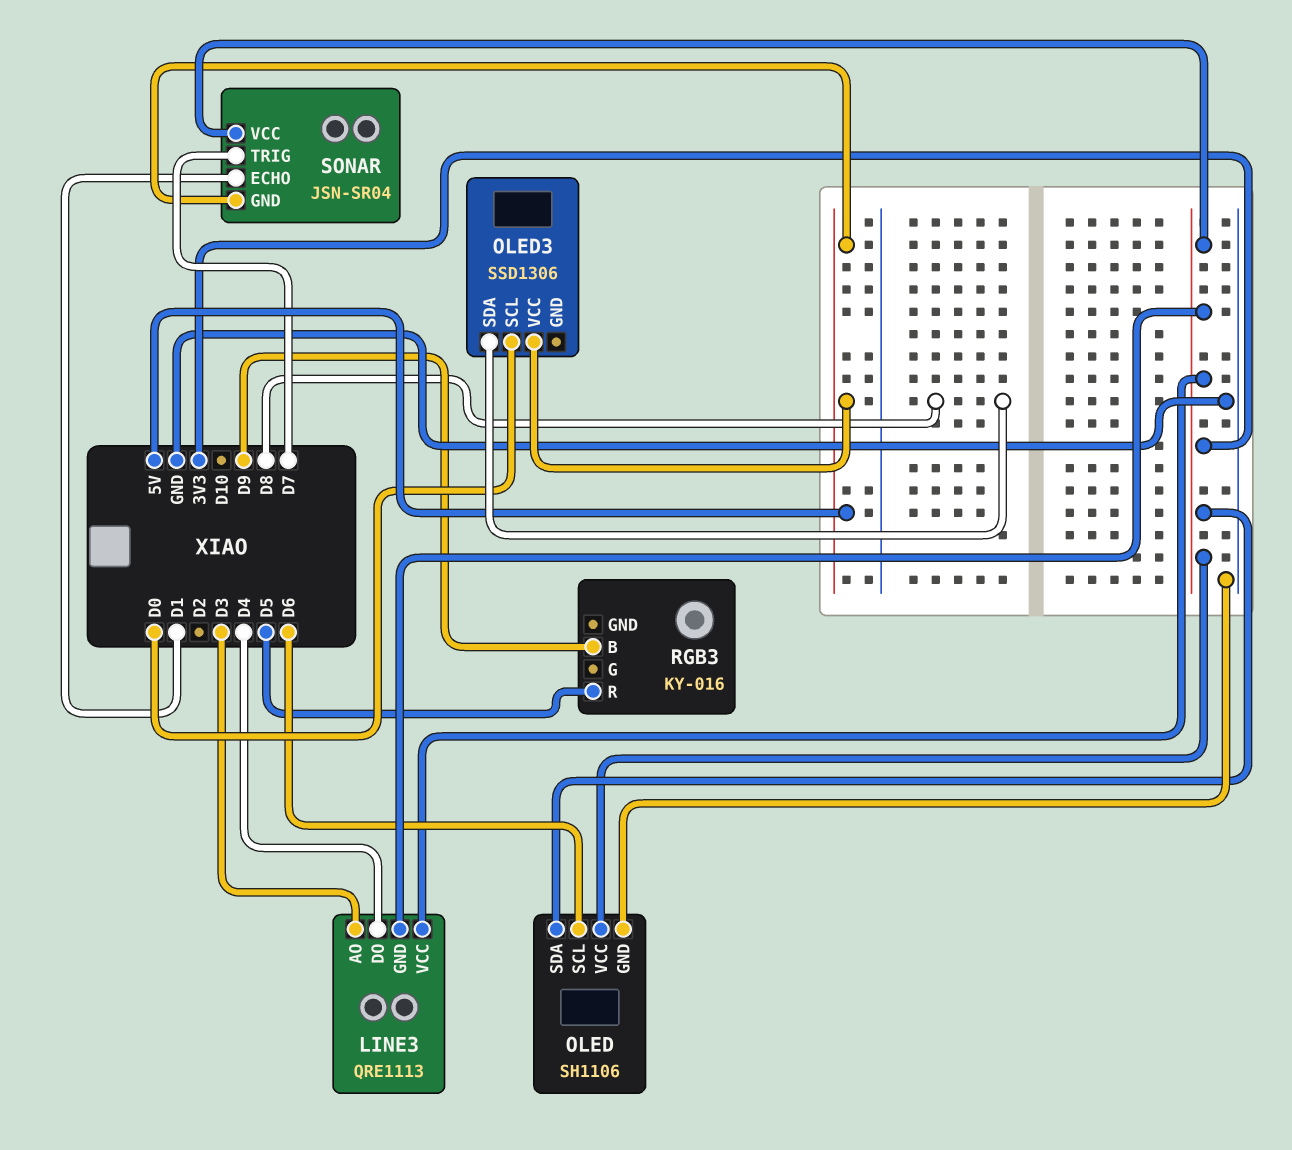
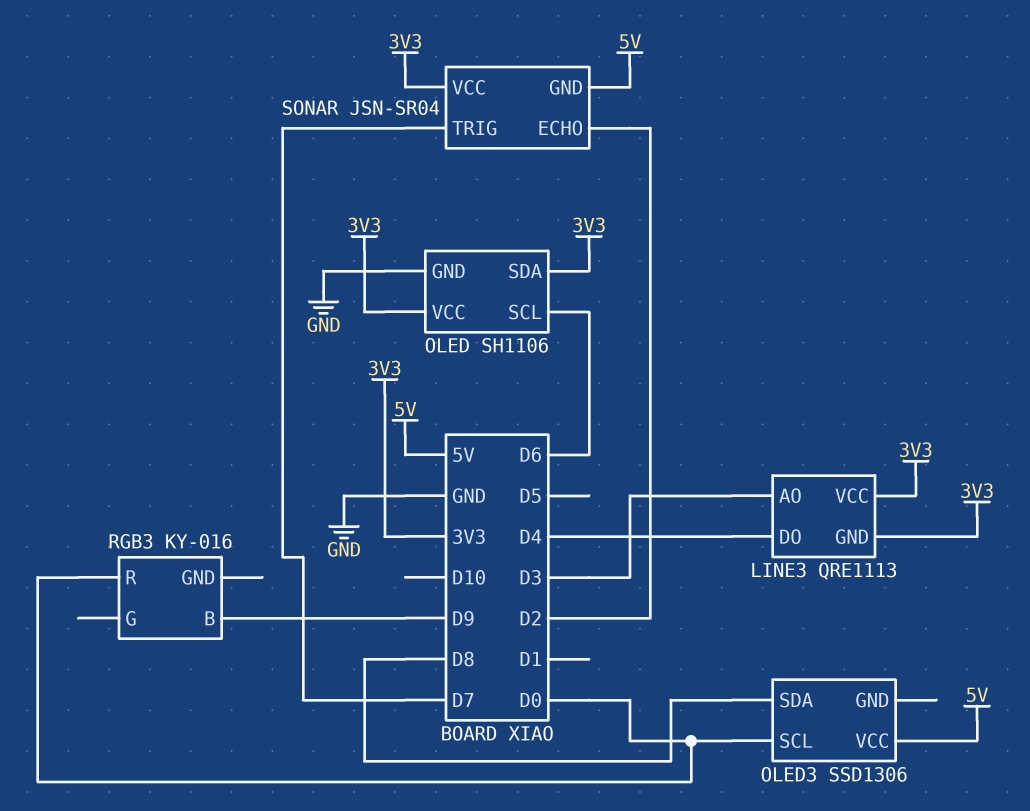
RGB3 pin R: D5 -> D0
SONAR pin ECHO: D1 -> D2

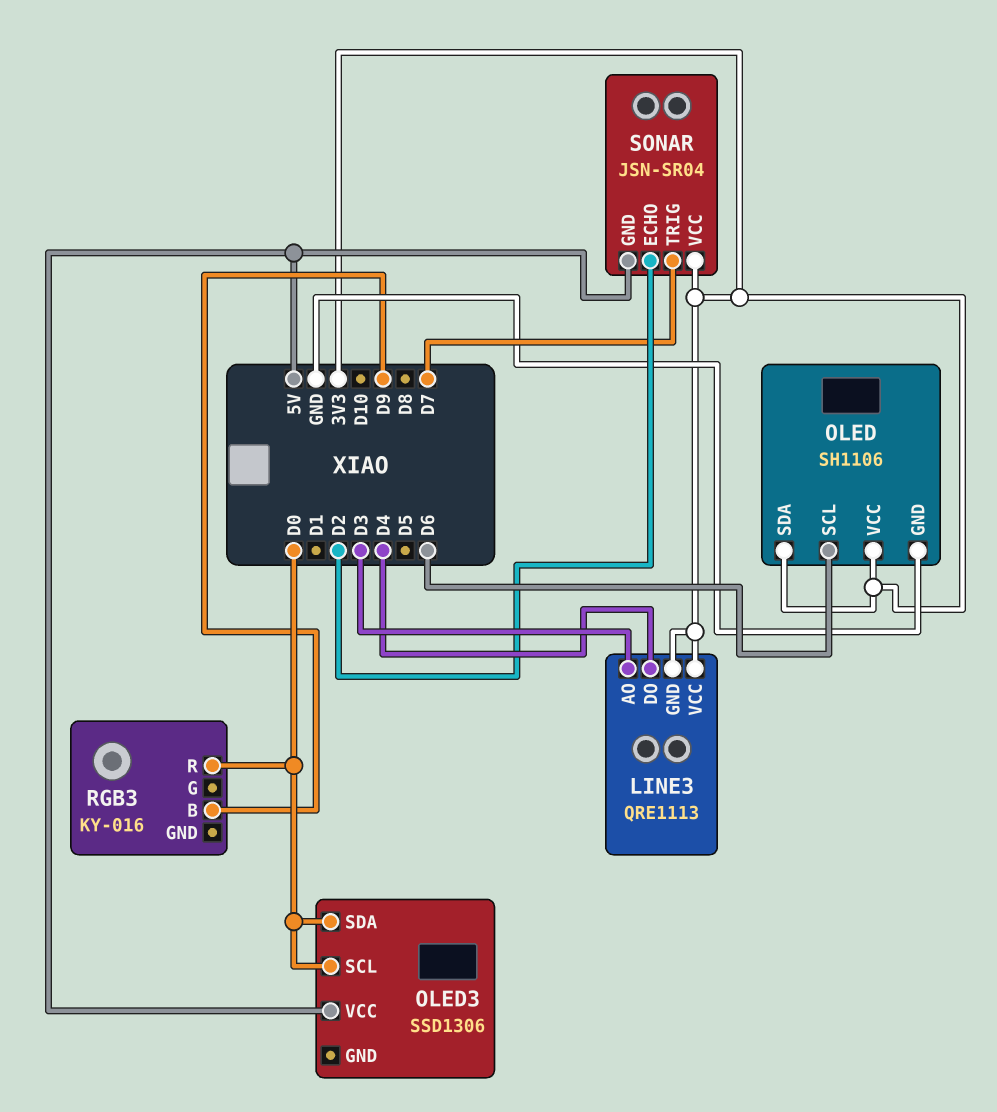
OLED3 pin SDA: D8 -> D0

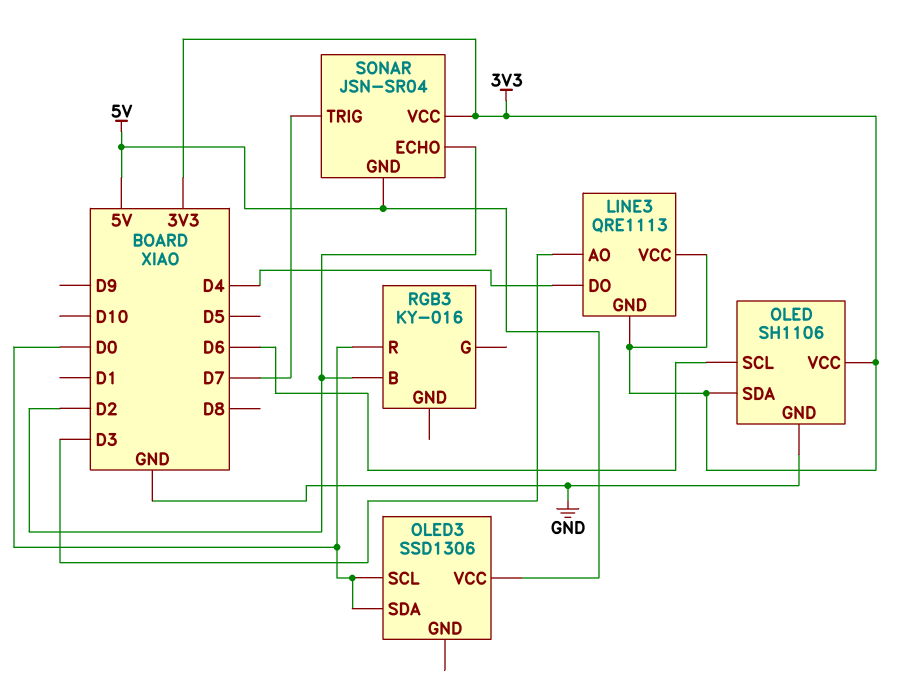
RGB3 pin B: D9 -> D2

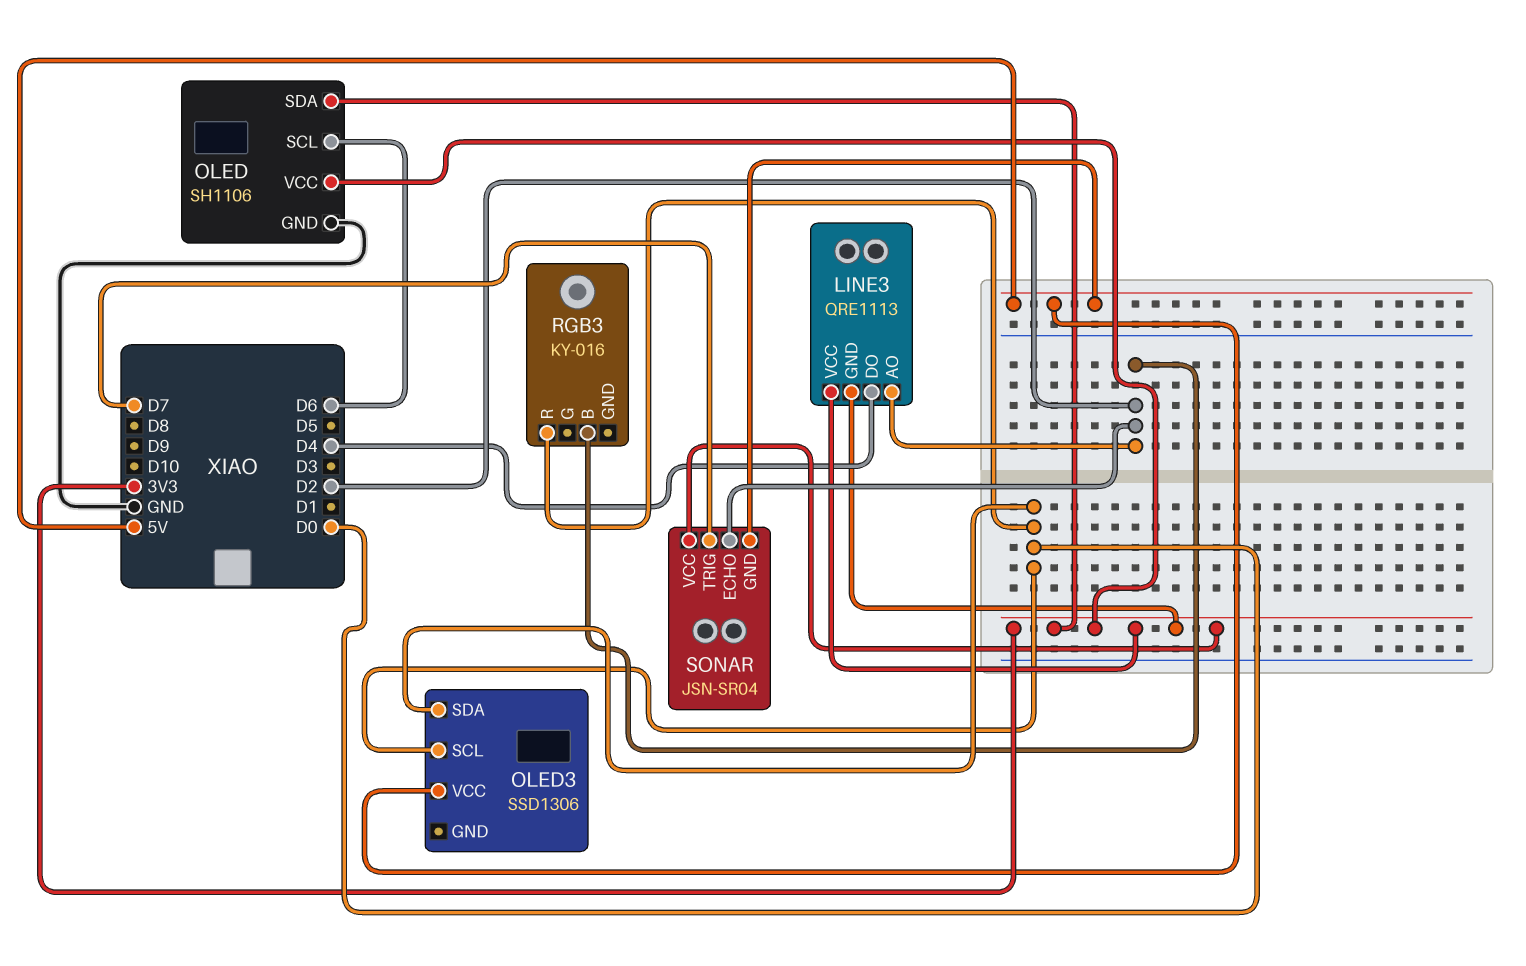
LINE3 pin AO: D3 -> D2

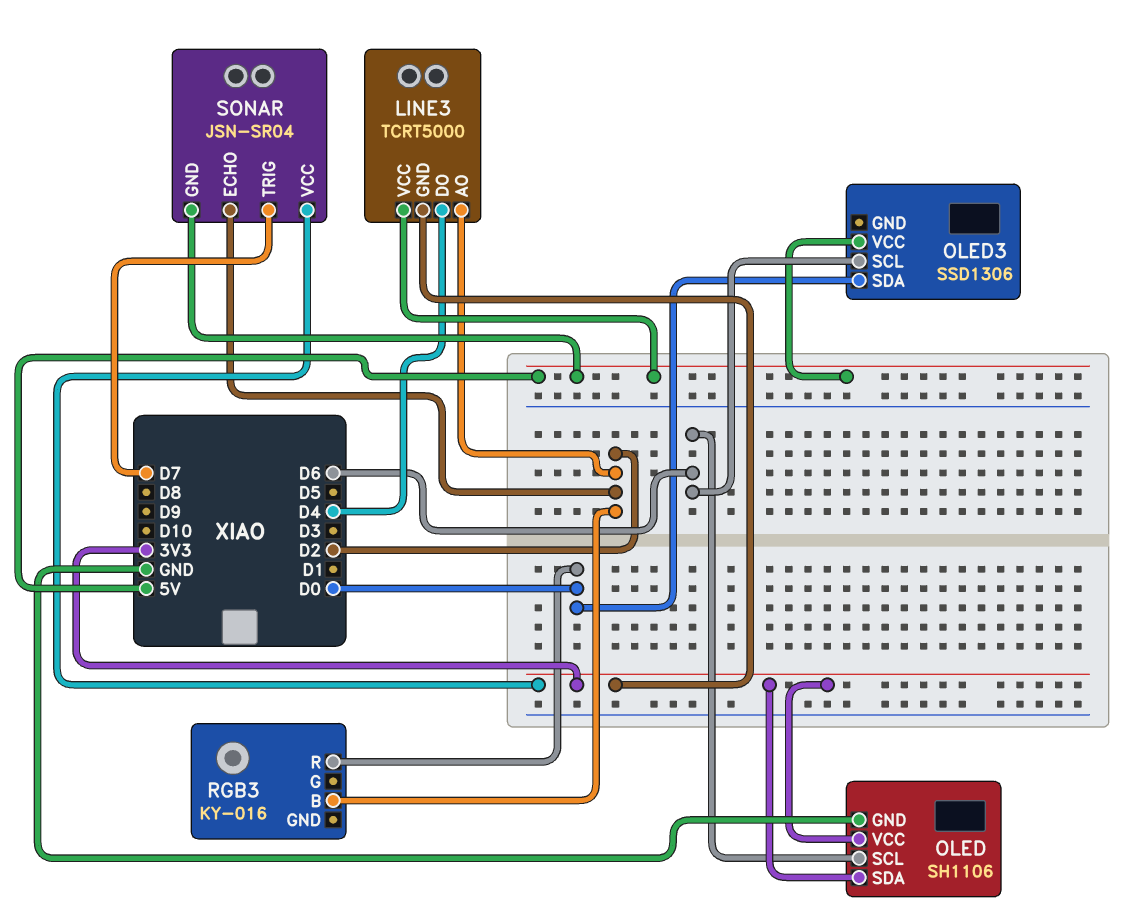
LINE3: QRE1113 -> TCRT5000
LINE3 pin VCC: 3V3 -> 5V
OLED3 pin SCL: D0 -> D6

